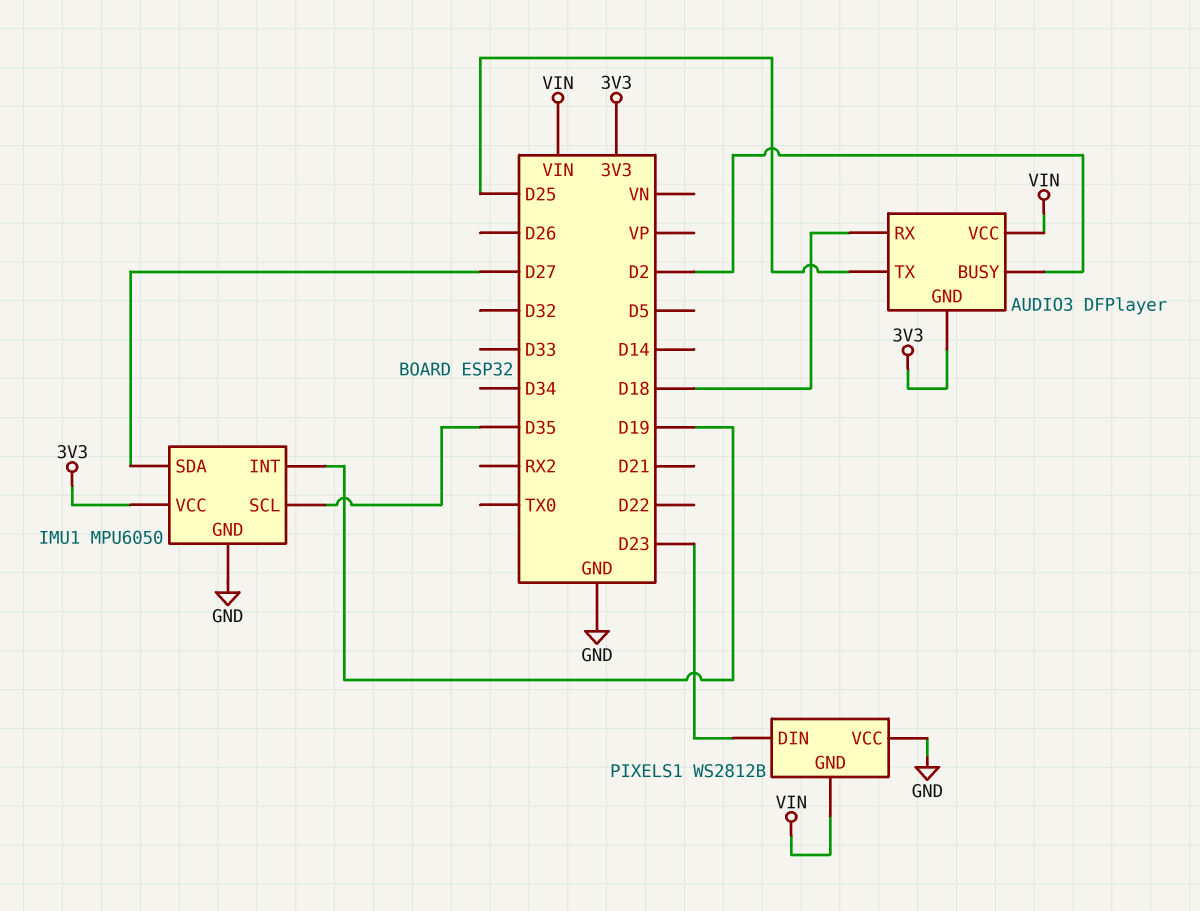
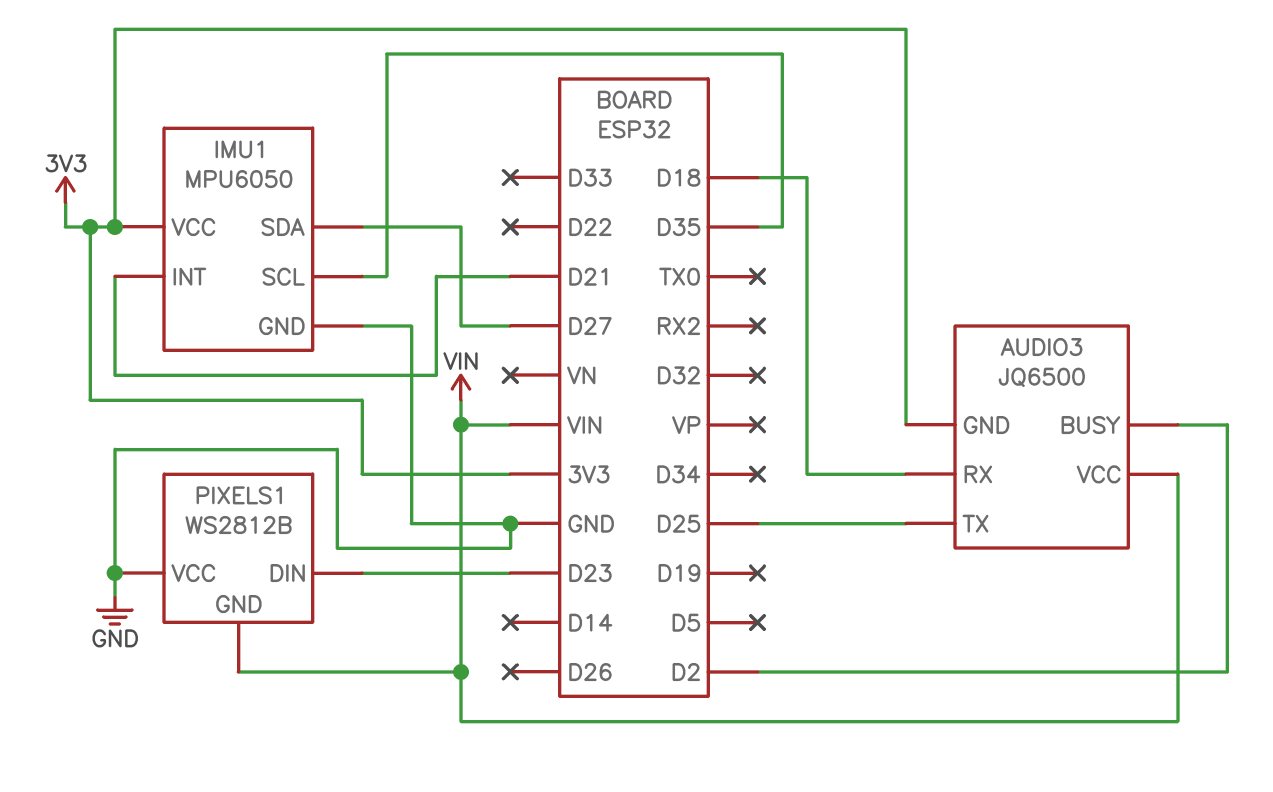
AUDIO3: DFPlayer -> JQ6500
IMU1 pin INT: D19 -> D21

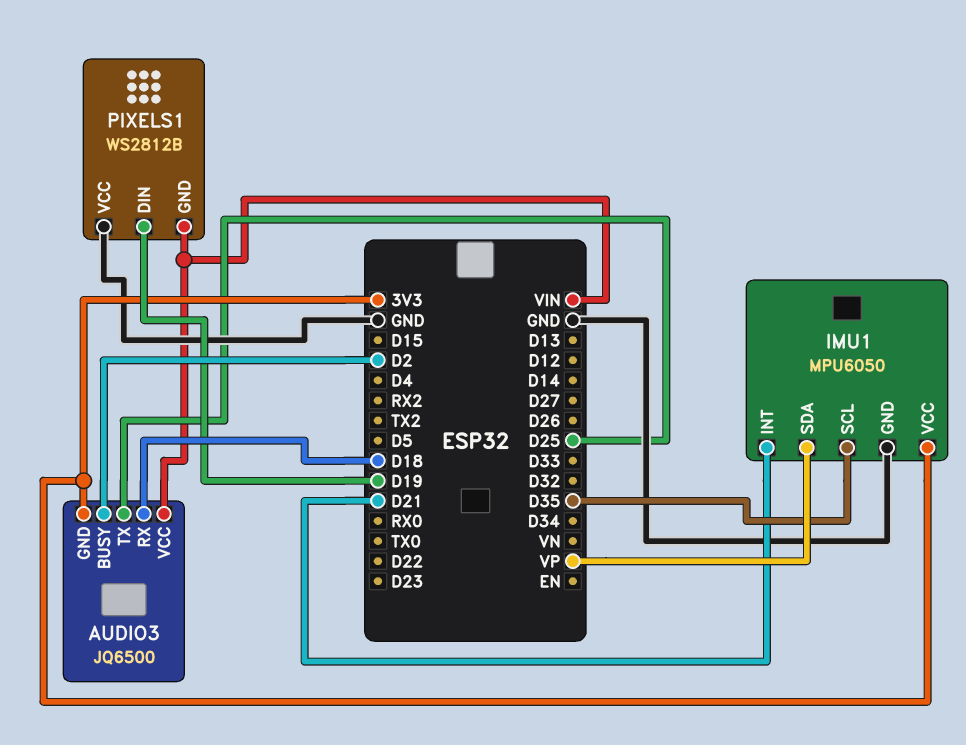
IMU1 pin SDA: D27 -> VP
PIXELS1 pin DIN: D23 -> D19

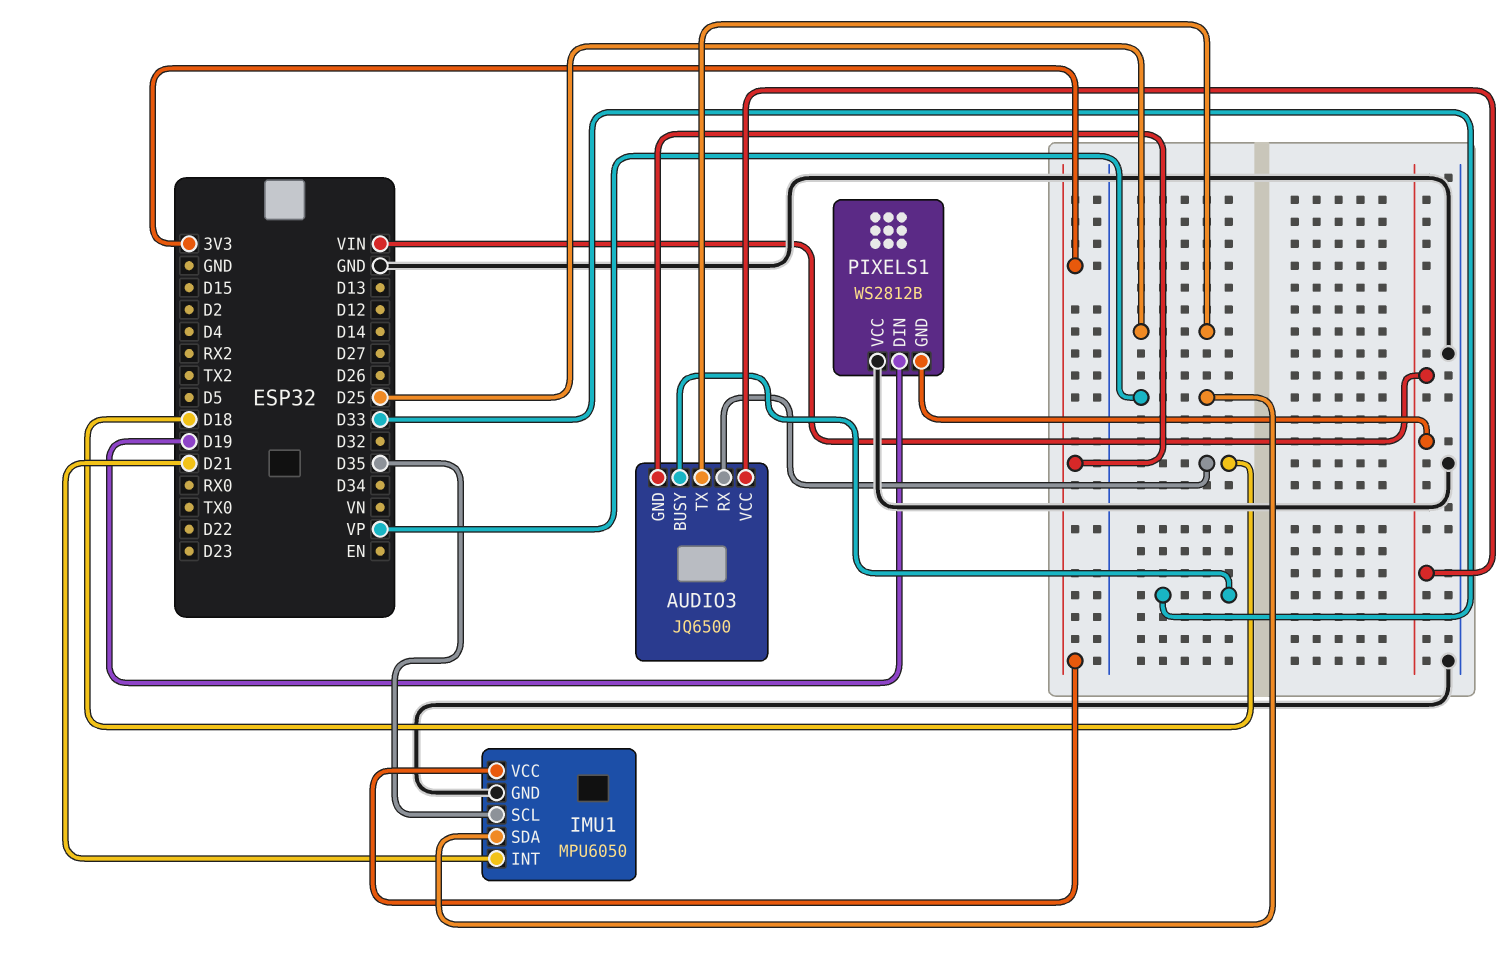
AUDIO3 pin BUSY: D2 -> D33

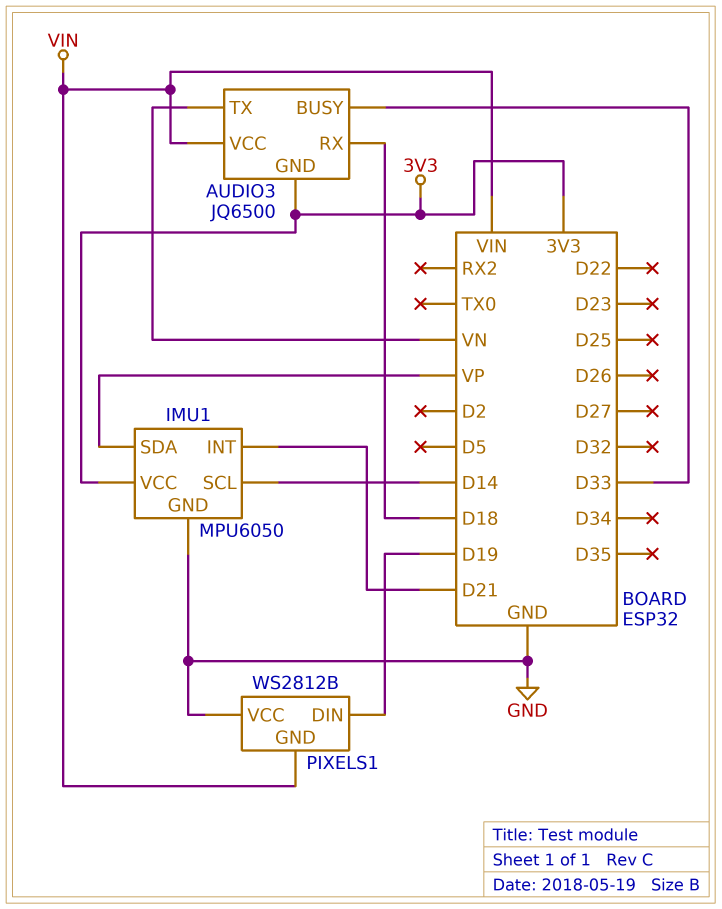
AUDIO3 pin TX: D25 -> VN
IMU1 pin SCL: D35 -> D14

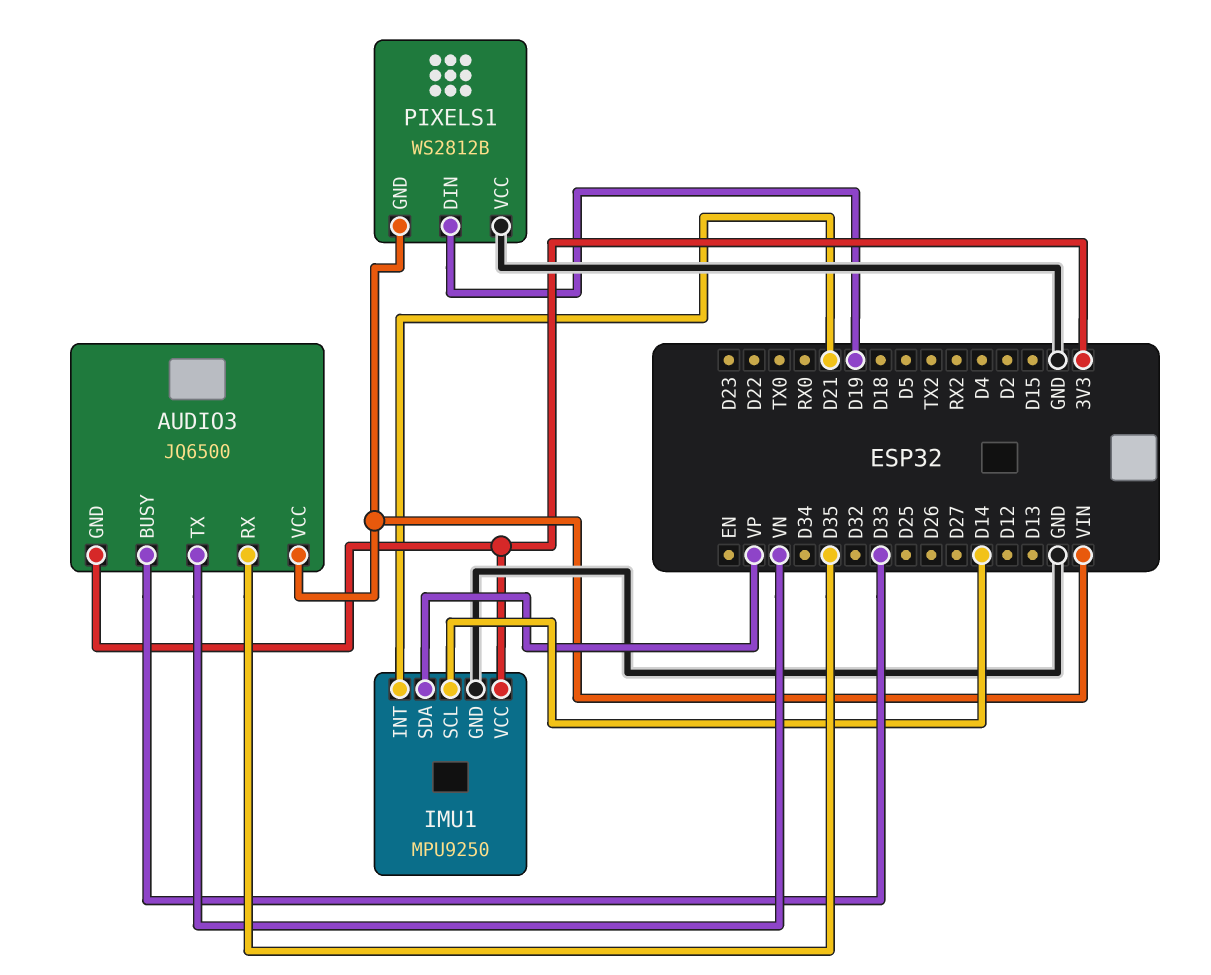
AUDIO3 pin RX: D18 -> D35
IMU1: MPU6050 -> MPU9250

